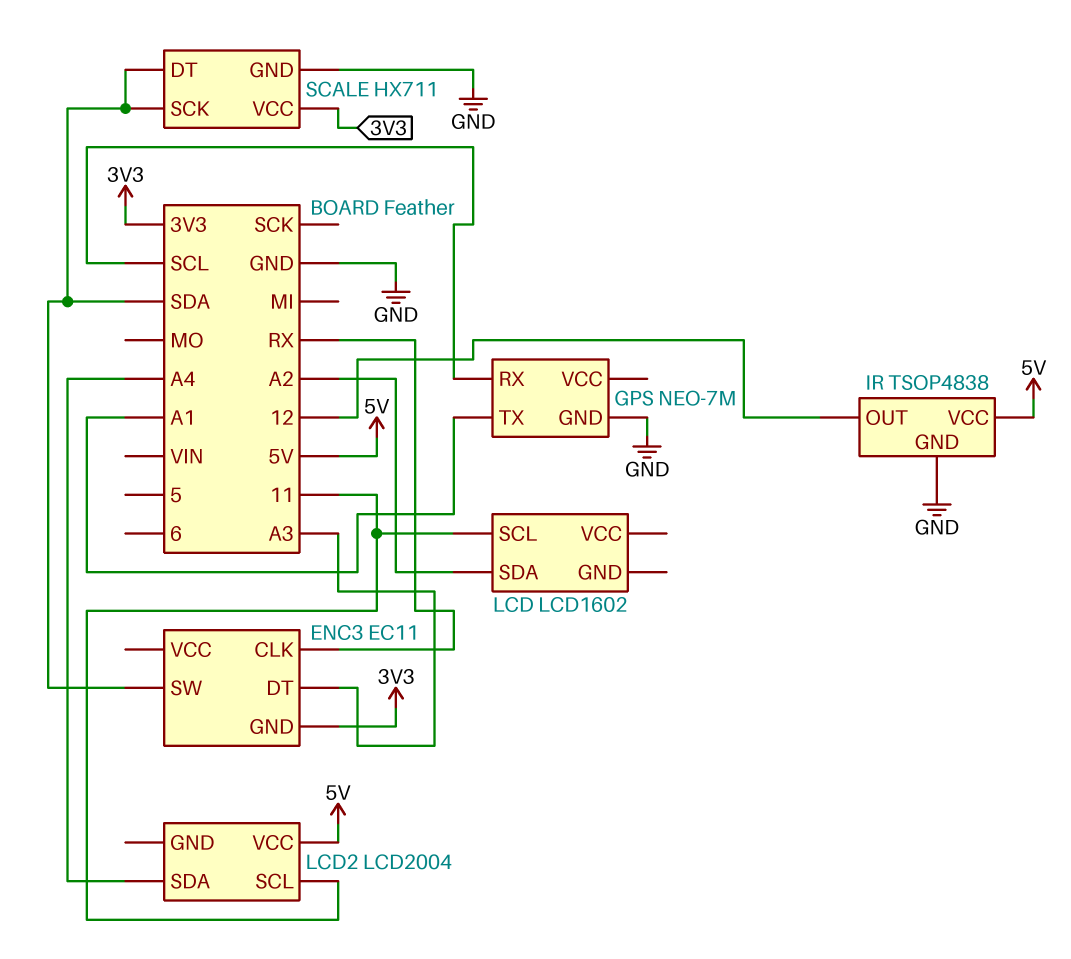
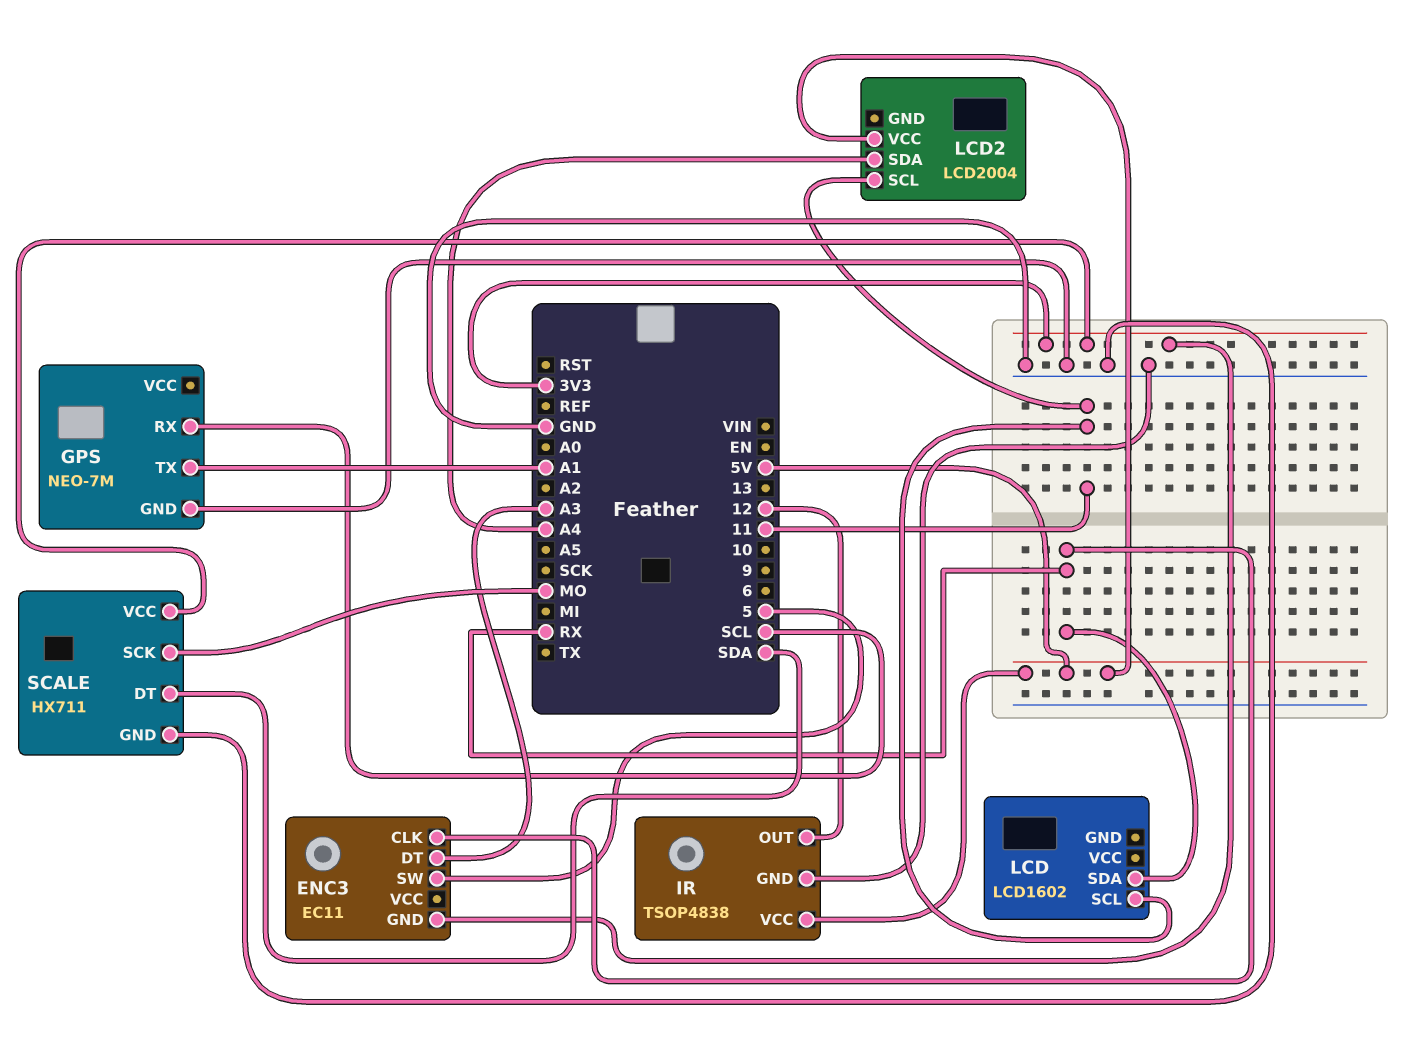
ENC3 pin SW: SDA -> 5
LCD pin SDA: A2 -> RX
SCALE pin SCK: SDA -> MO

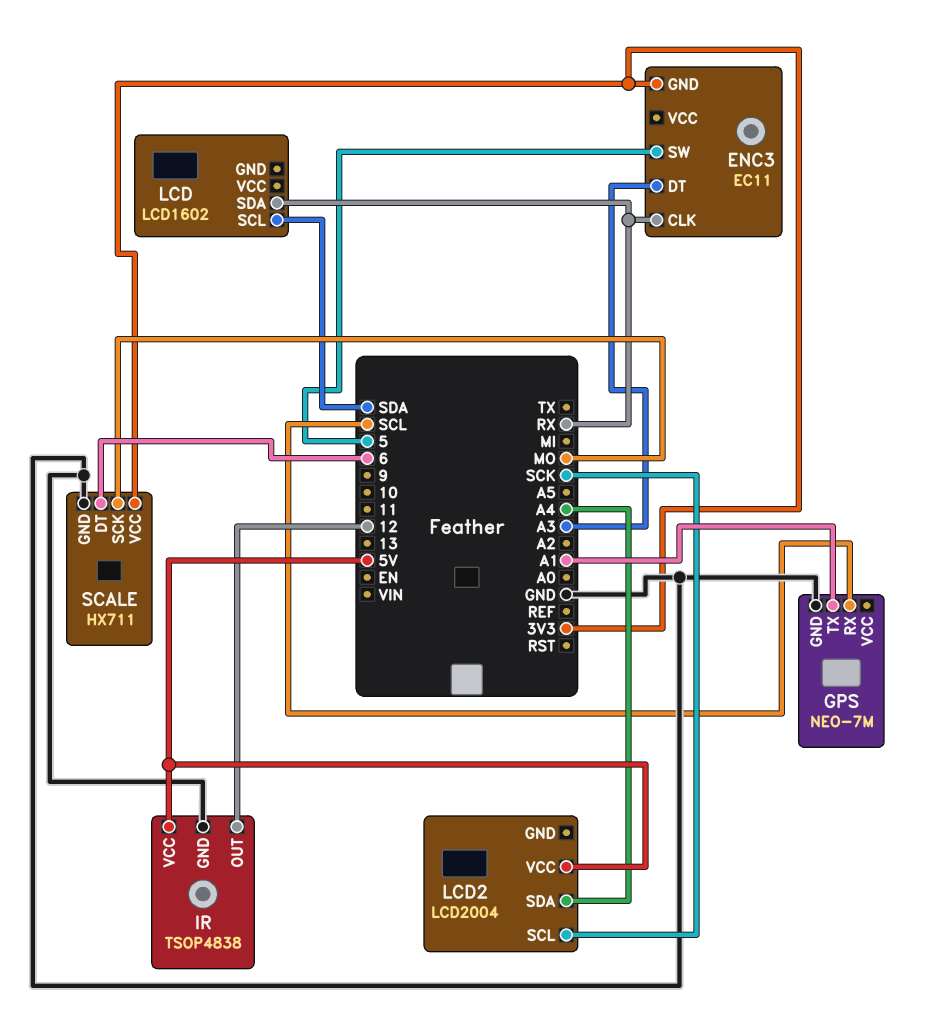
LCD pin SCL: 11 -> SDA
LCD2 pin SCL: 11 -> SCK
SCALE pin DT: SDA -> 6

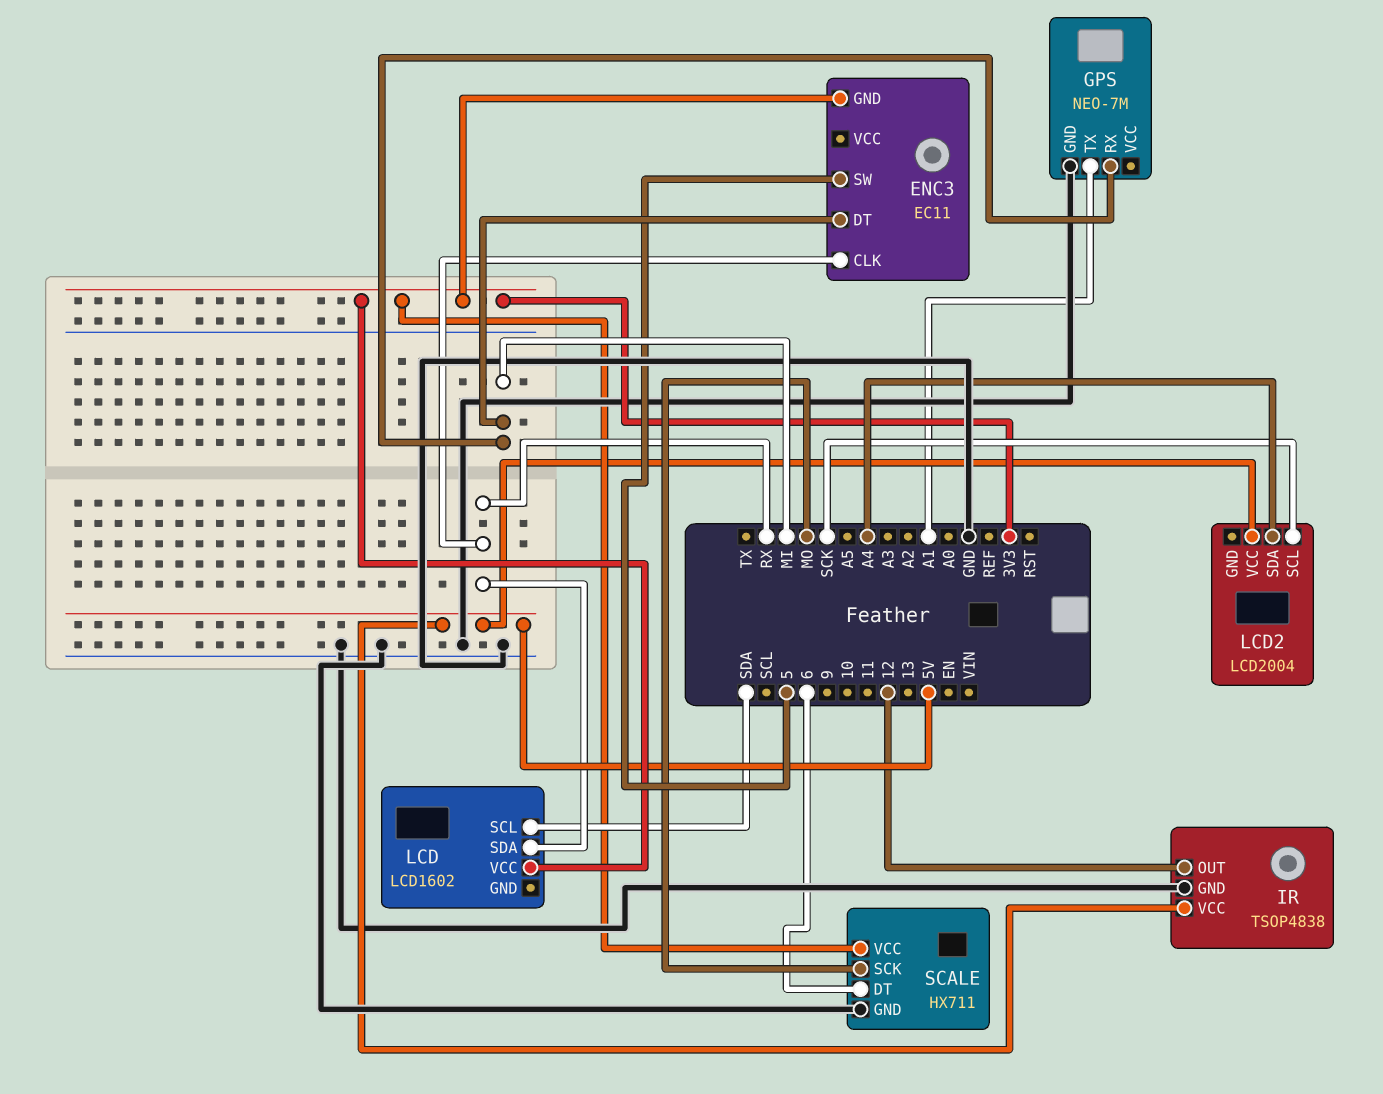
ENC3 pin DT: A3 -> MI
GPS pin RX: SCL -> MI
LCD pin VCC: none -> 3V3

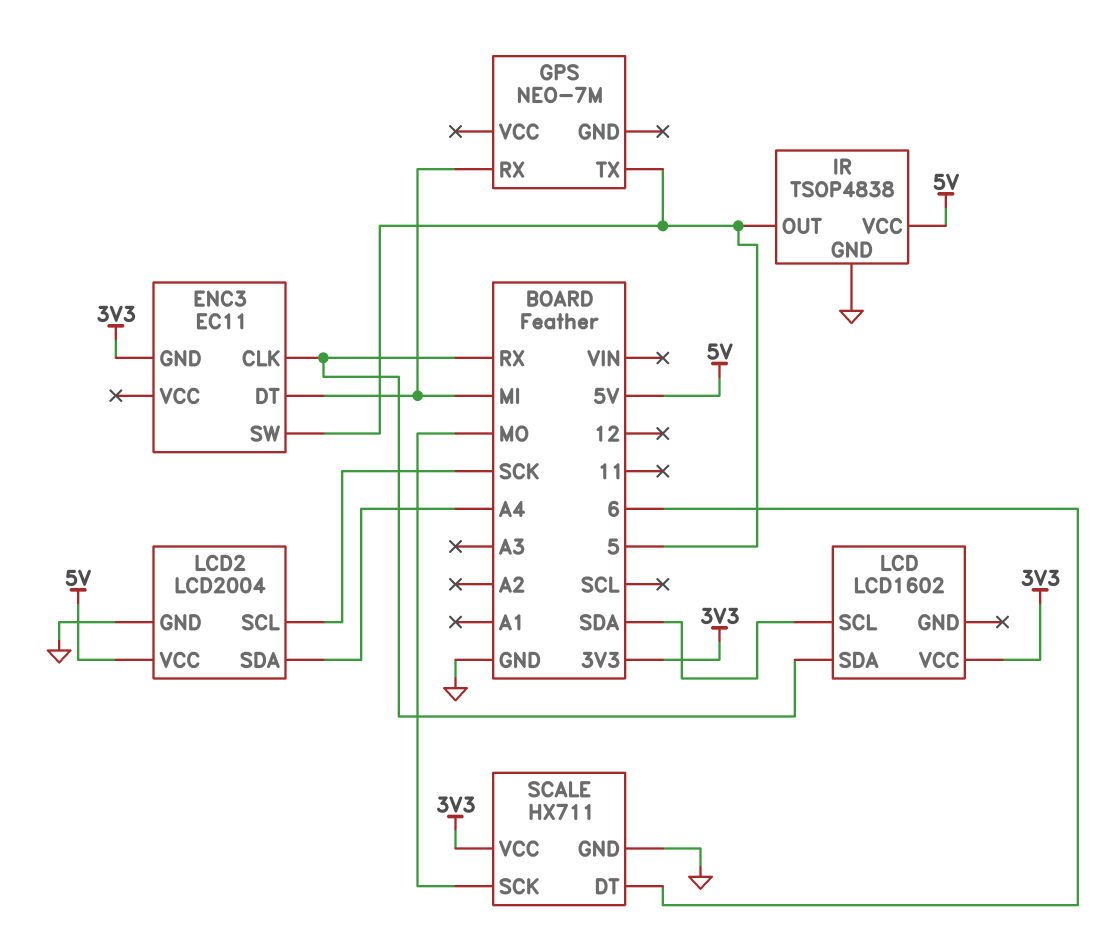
GPS pin GND: GND -> none
GPS pin TX: A1 -> 5
IR pin OUT: 12 -> 5
LCD2 pin GND: none -> GND

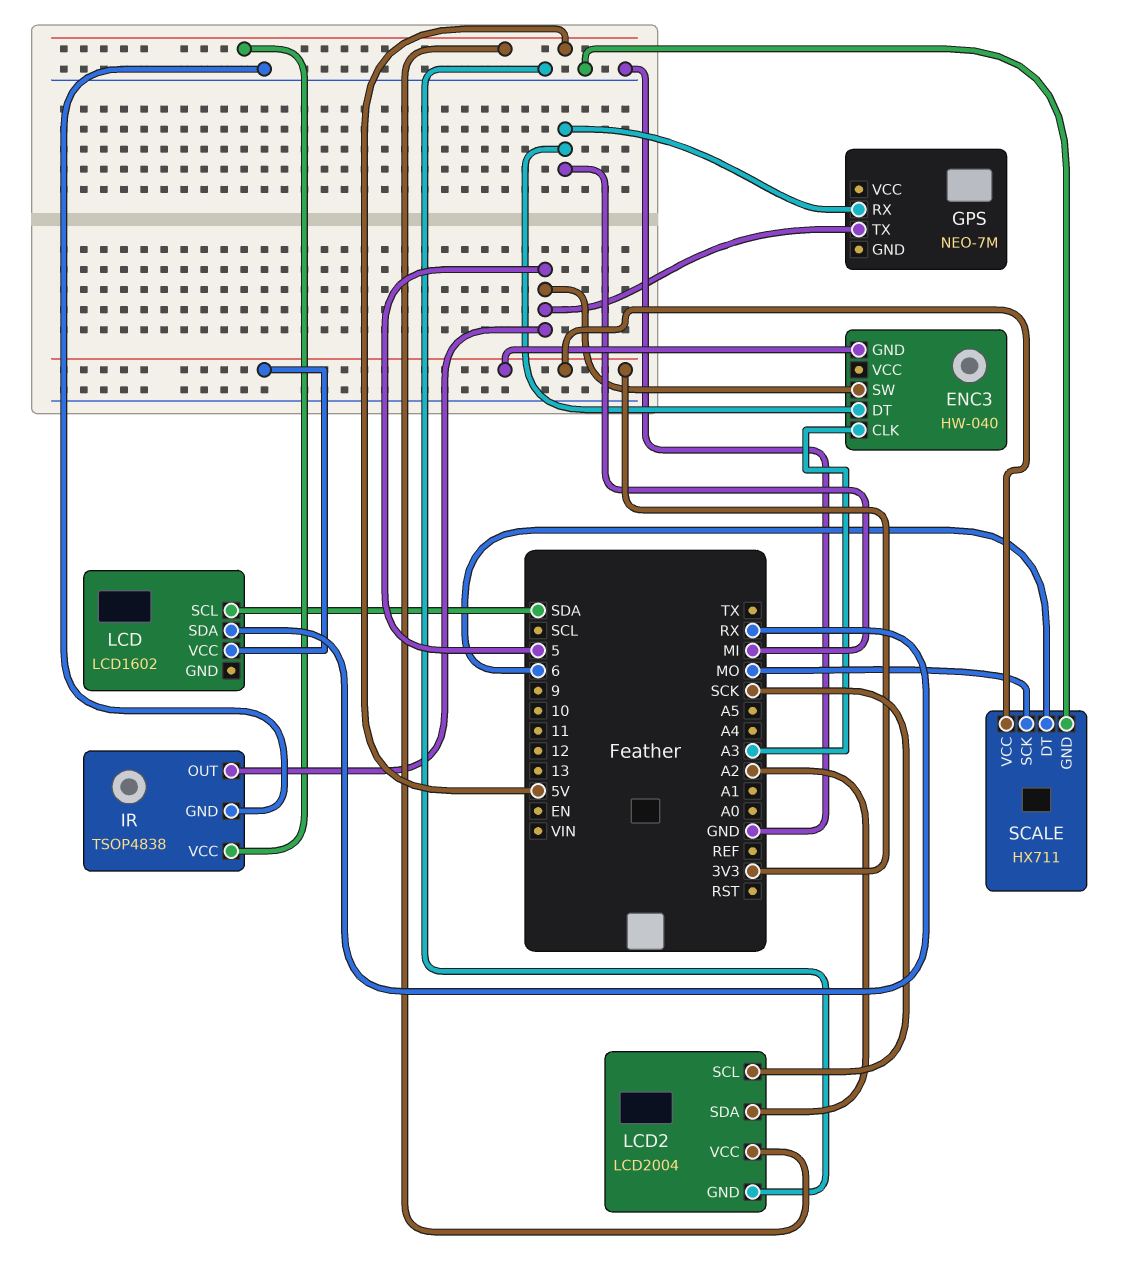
ENC3: EC11 -> HW-040
ENC3 pin CLK: RX -> A3
LCD2 pin SDA: A4 -> A2

